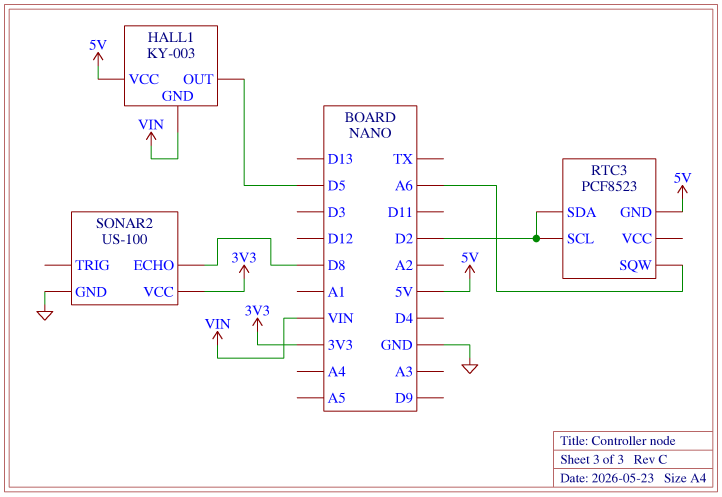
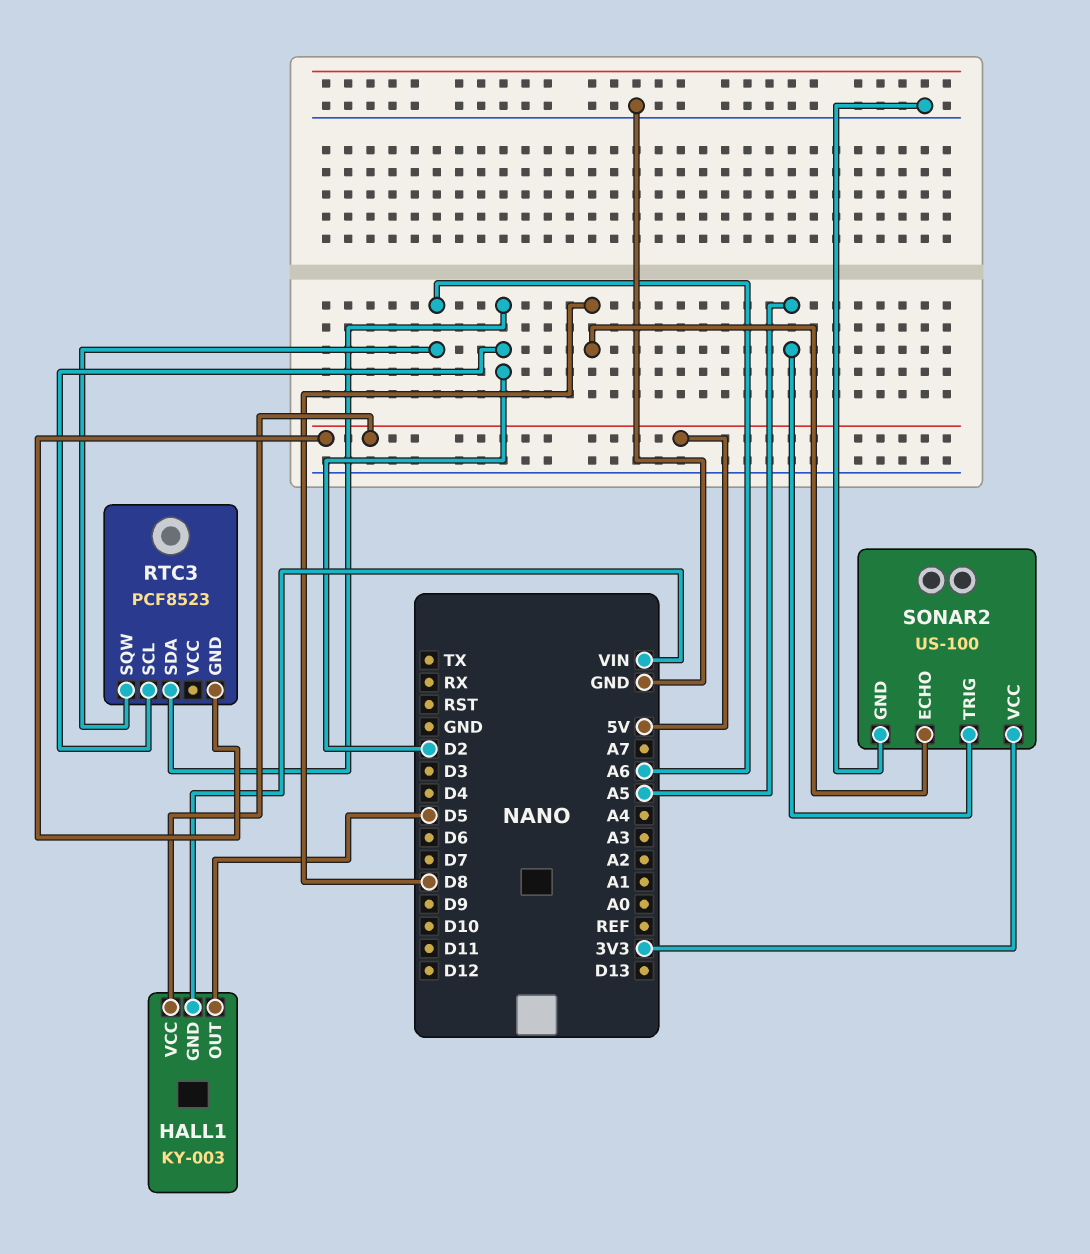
SONAR2 pin TRIG: none -> A5

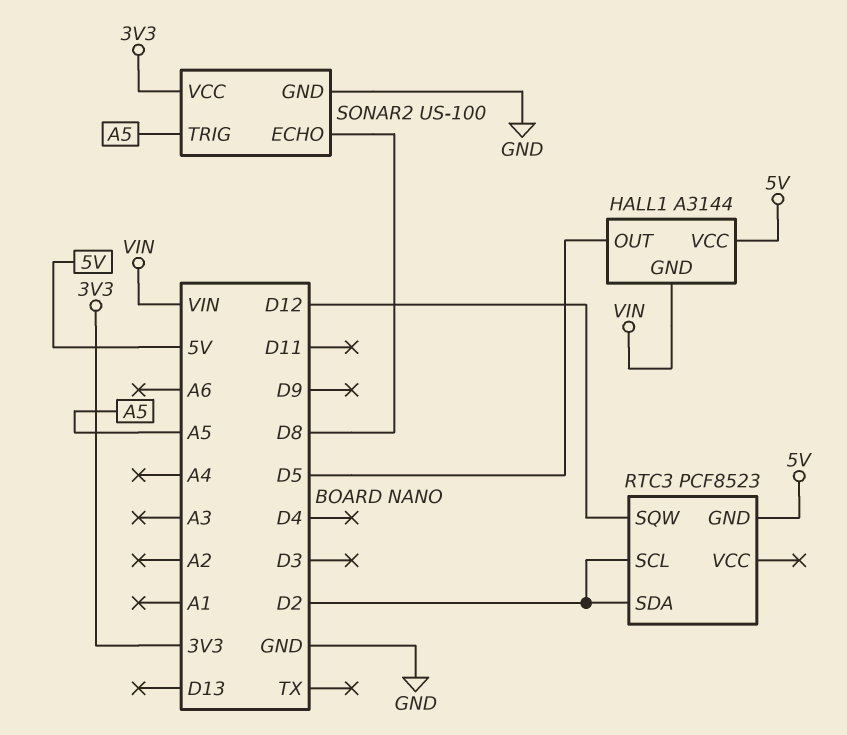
HALL1: KY-003 -> A3144
RTC3 pin SQW: A6 -> D12

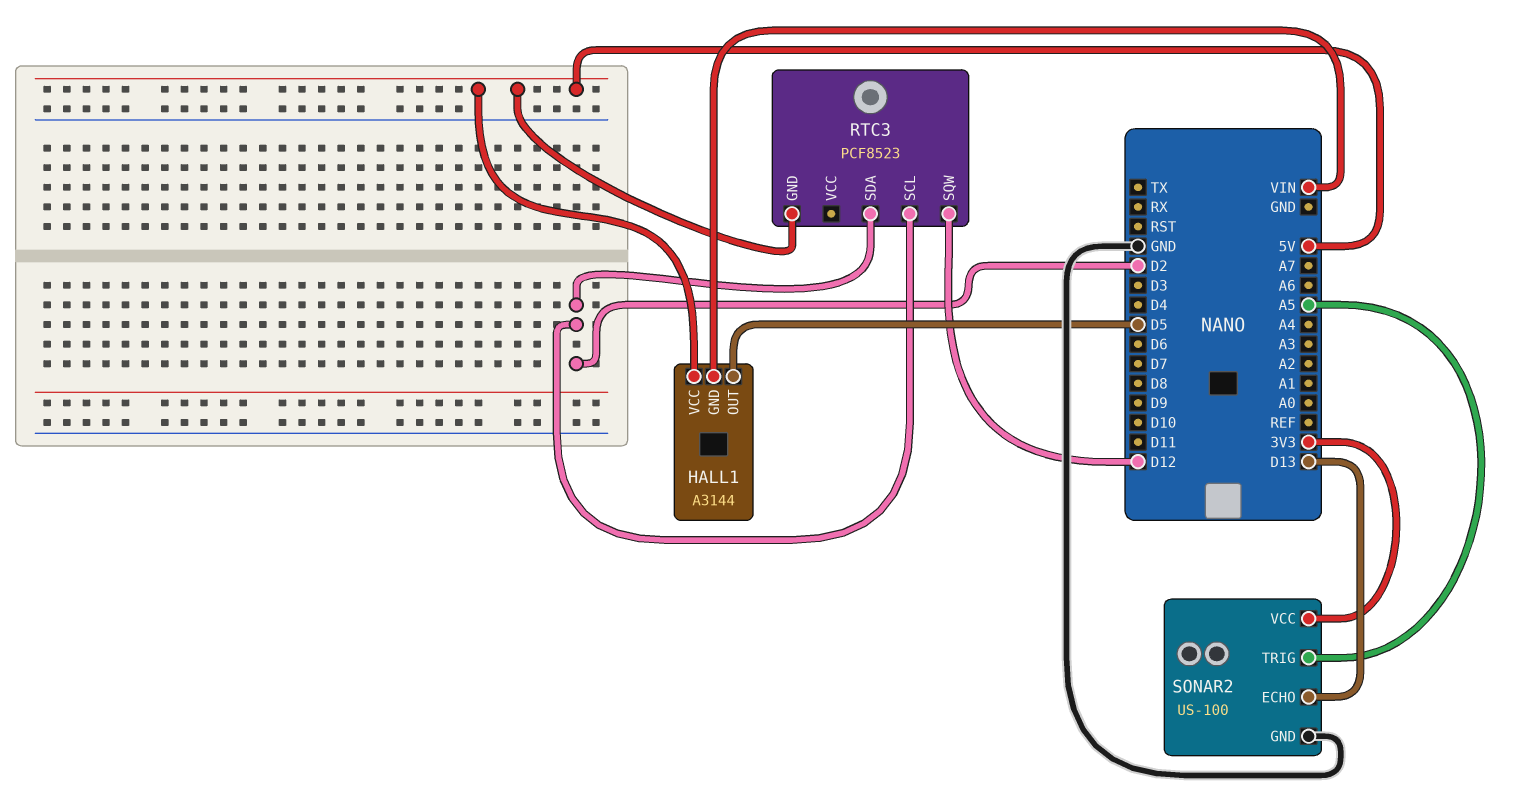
SONAR2 pin ECHO: D8 -> D13

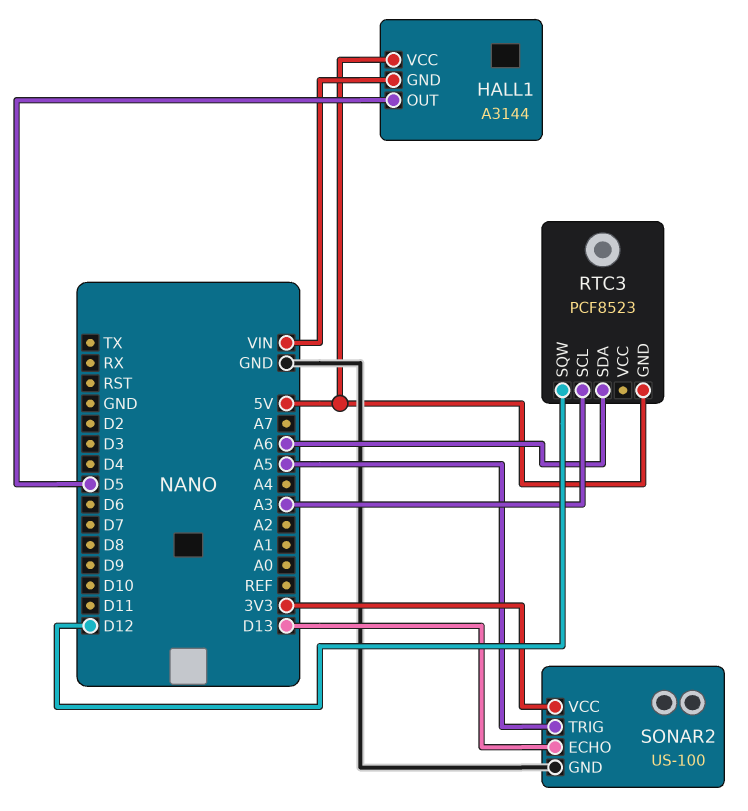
RTC3 pin SCL: D2 -> A3
RTC3 pin SDA: D2 -> A6

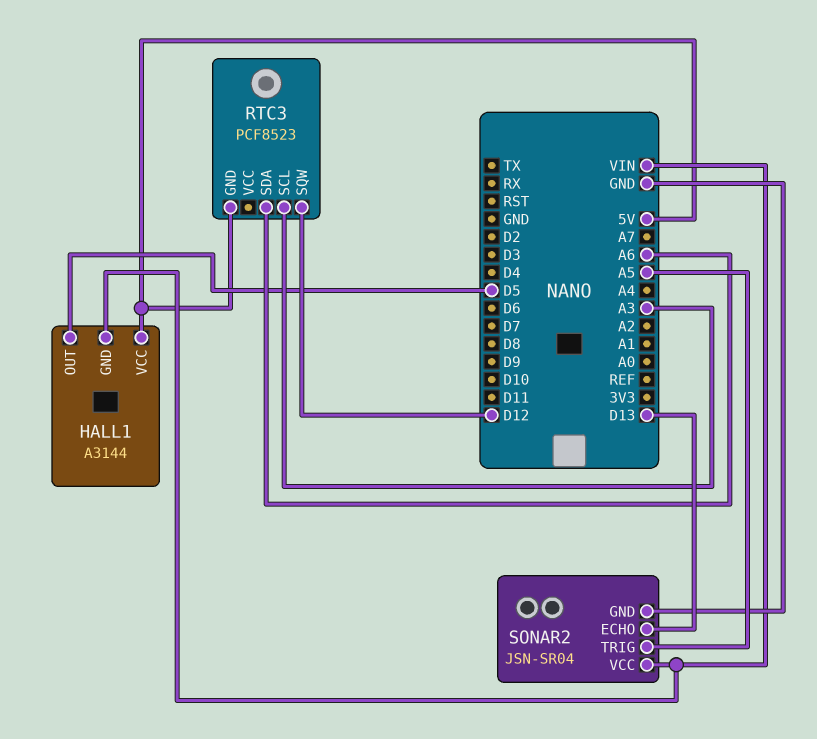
SONAR2: US-100 -> JSN-SR04
SONAR2 pin VCC: 3V3 -> VIN

